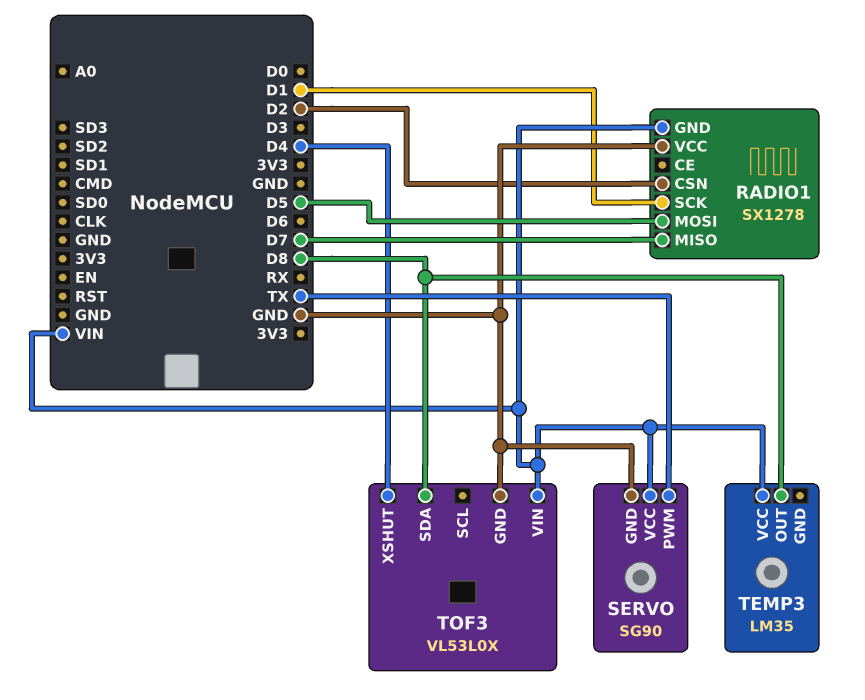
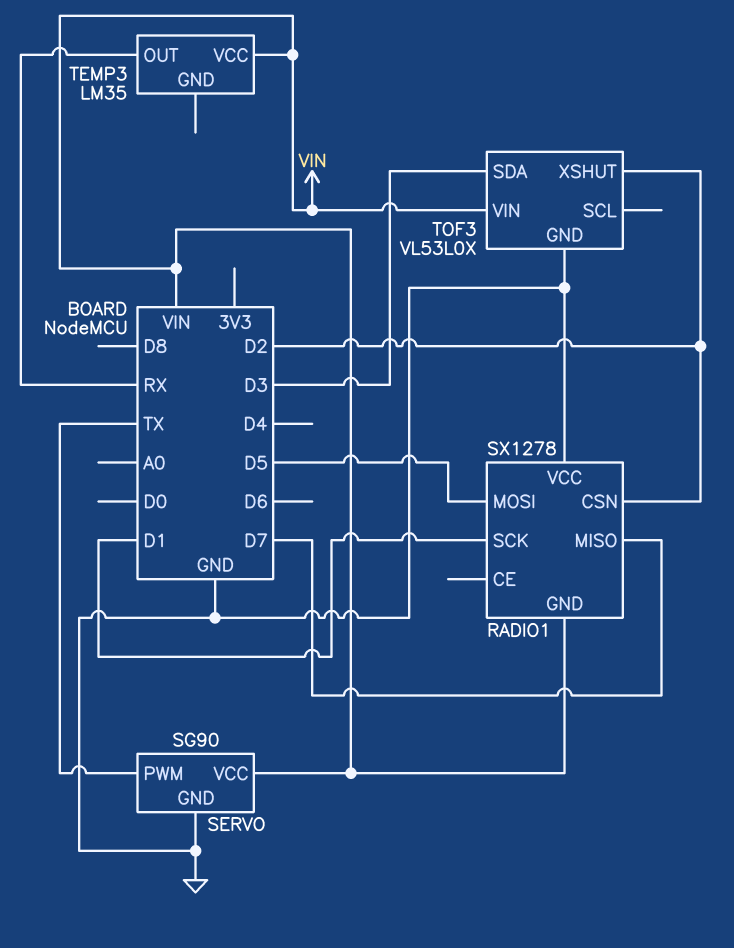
TEMP3 pin OUT: D8 -> RX
TOF3 pin SDA: D8 -> D3
TOF3 pin XSHUT: D4 -> D2

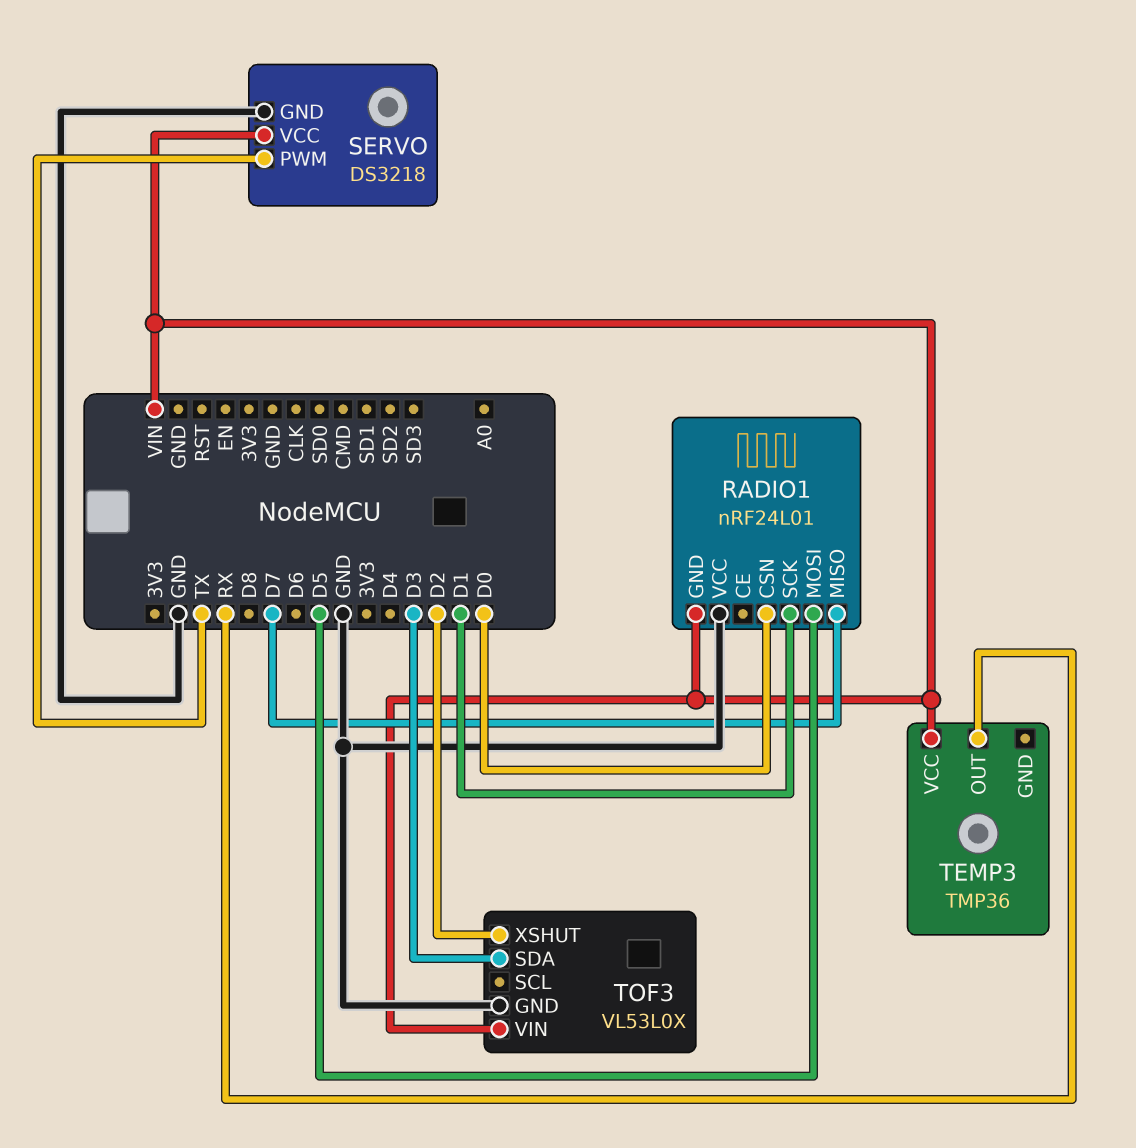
RADIO1: SX1278 -> nRF24L01
RADIO1 pin CSN: D2 -> D0
SERVO: SG90 -> DS3218
TEMP3: LM35 -> TMP36

